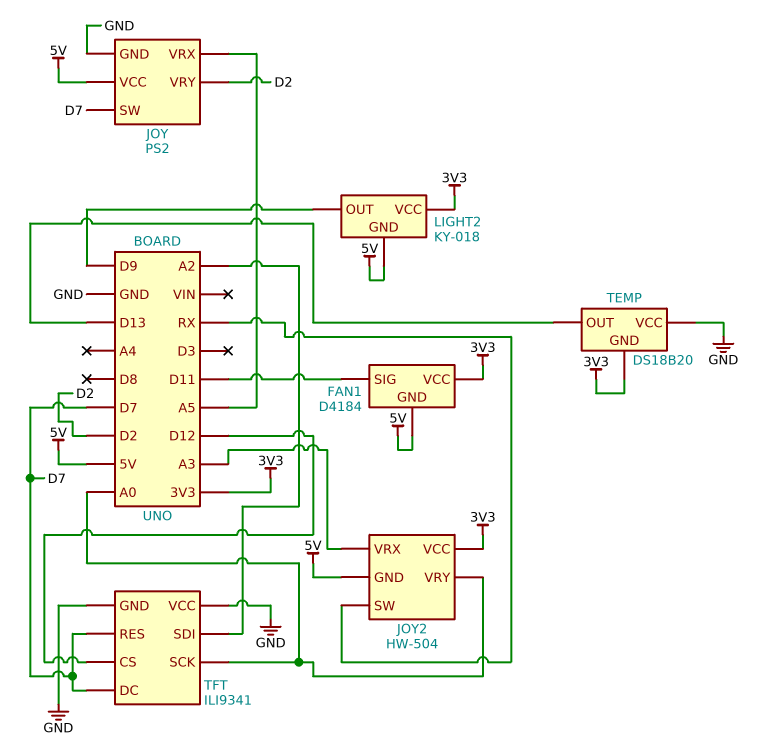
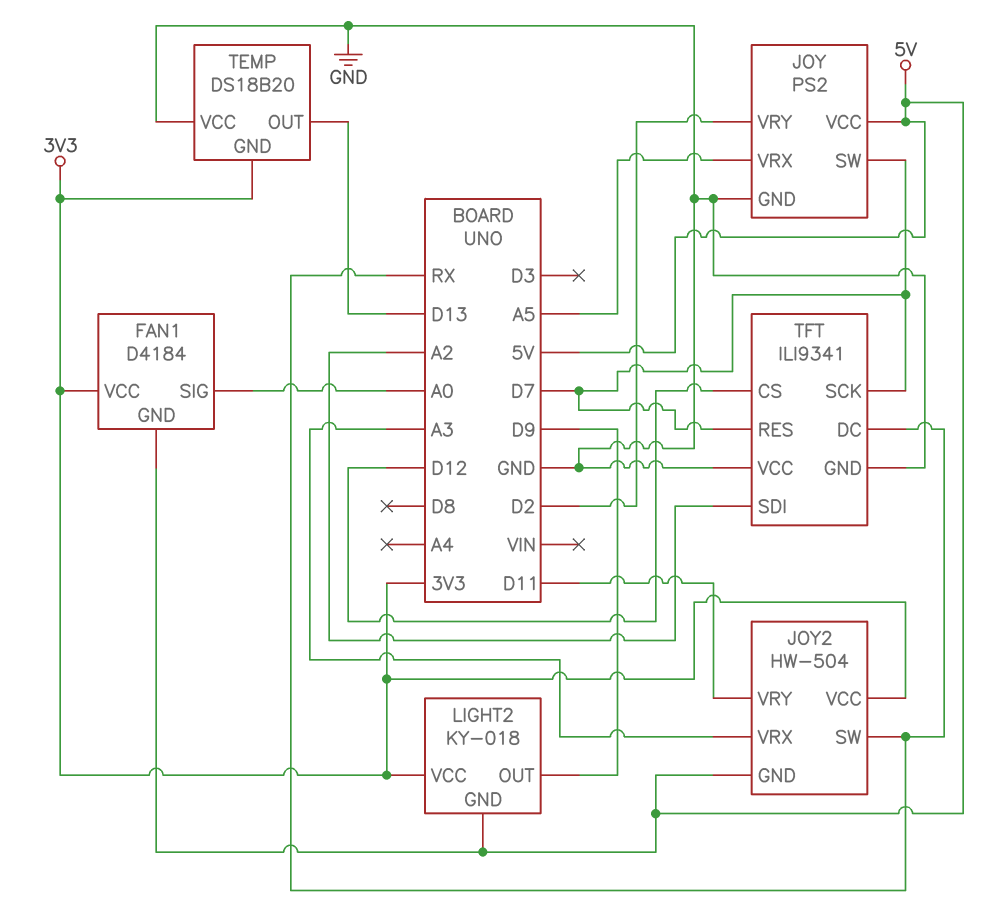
FAN1 pin SIG: D11 -> A0
JOY2 pin VRY: A0 -> D11
TFT pin DC: D7 -> RX
TFT pin SCK: A0 -> D7

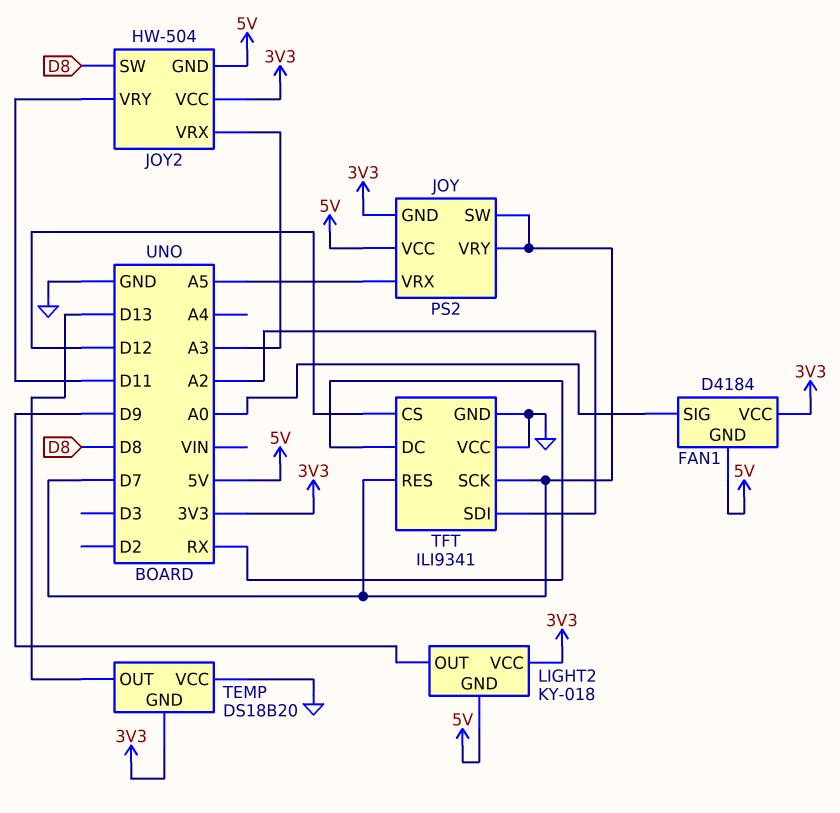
JOY pin GND: GND -> 3V3
JOY pin VRY: D2 -> D7
JOY2 pin SW: RX -> D8

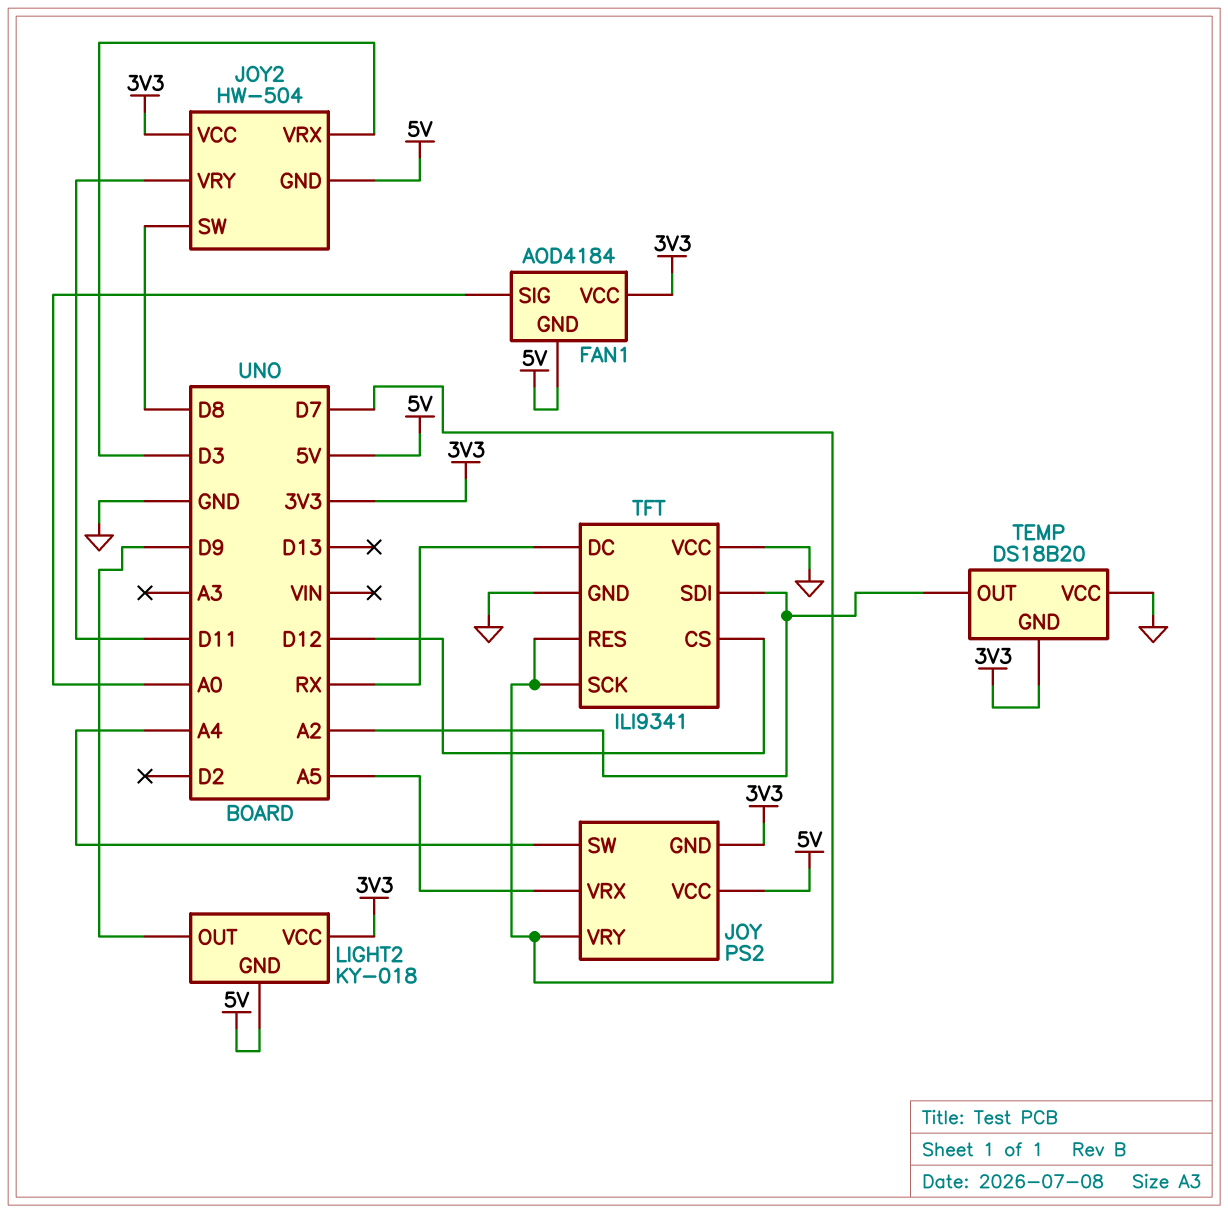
FAN1: D4184 -> AOD4184
JOY pin SW: D7 -> A4
JOY2 pin VRX: A3 -> D3
TEMP pin OUT: D13 -> A2

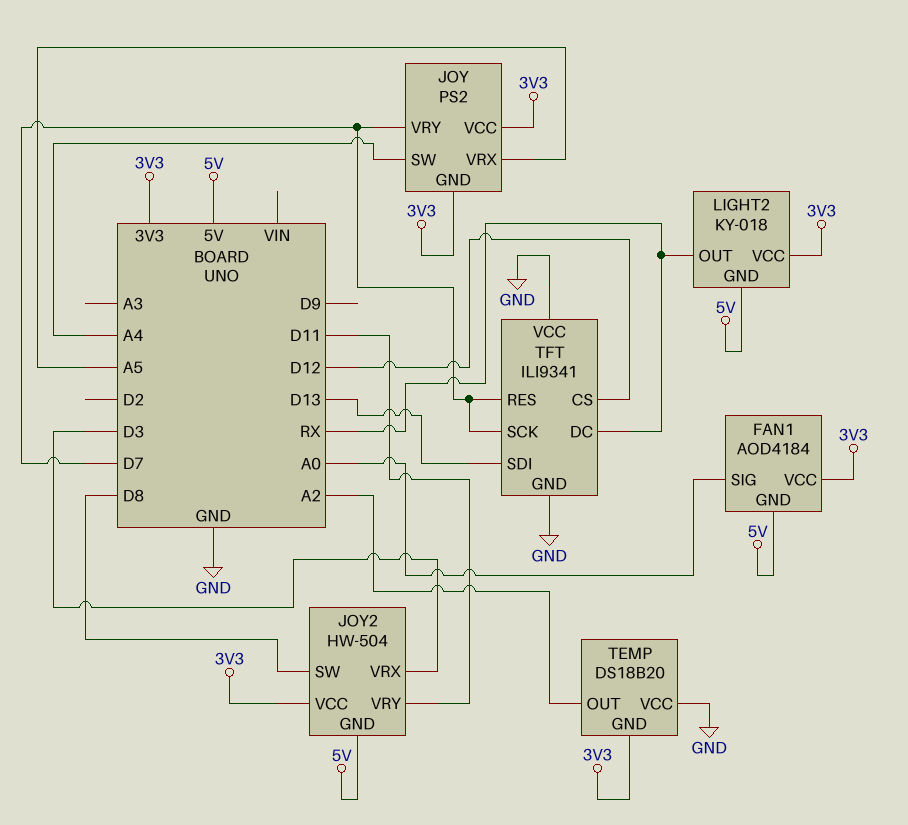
JOY pin VCC: 5V -> 3V3
LIGHT2 pin OUT: D9 -> RX
TFT pin SDI: A2 -> D13

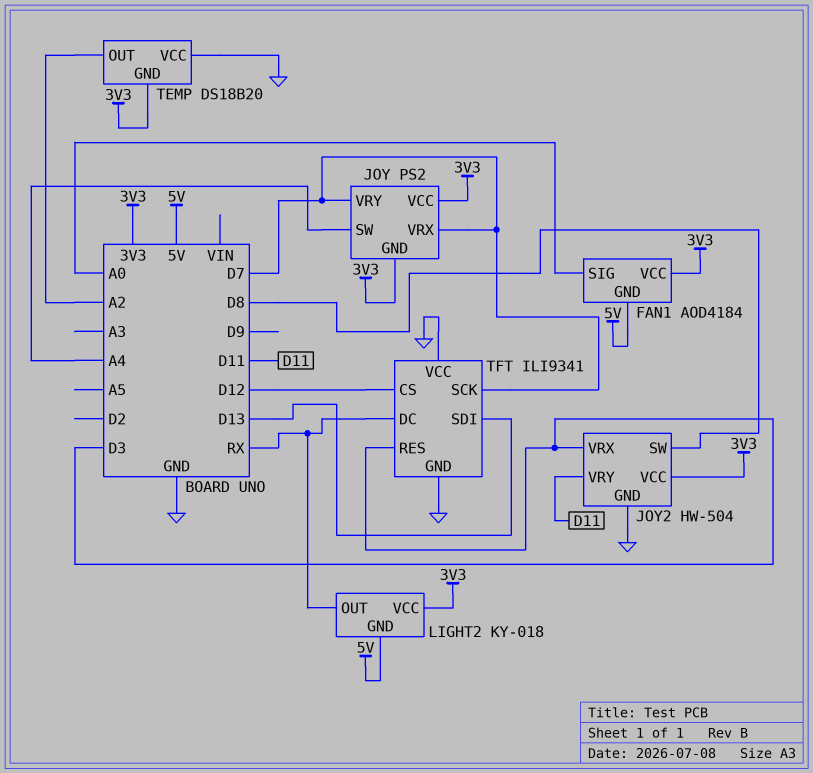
JOY pin VRX: A5 -> D7
JOY2 pin GND: 5V -> GND
TFT pin RES: D7 -> D3

